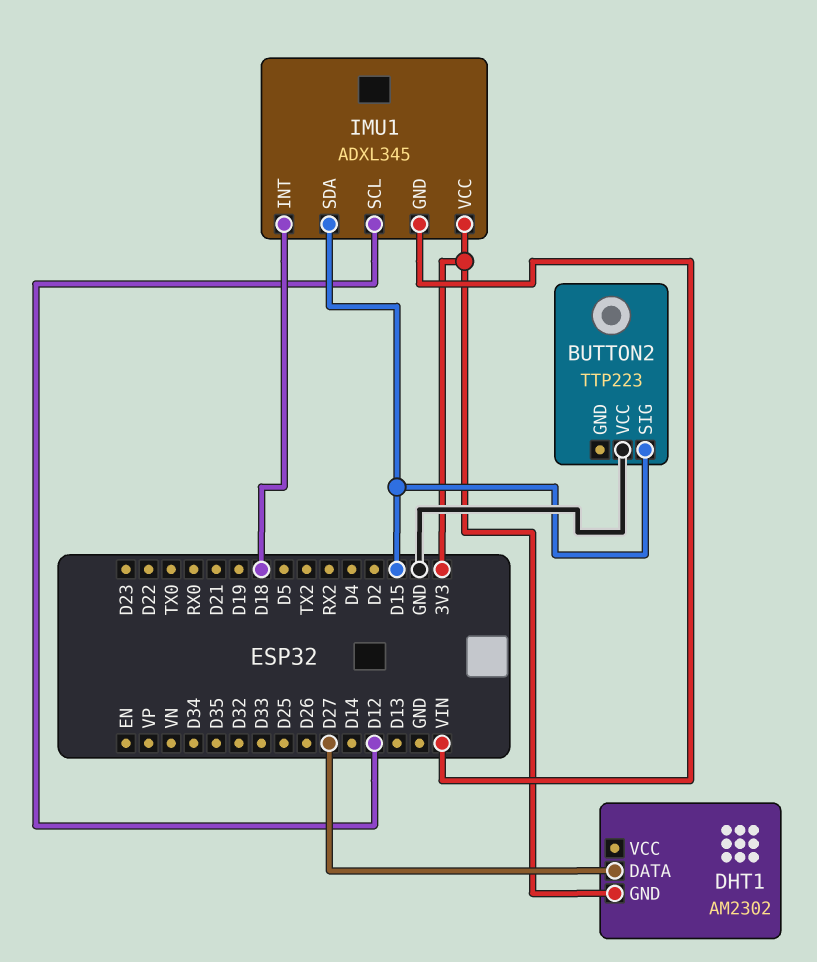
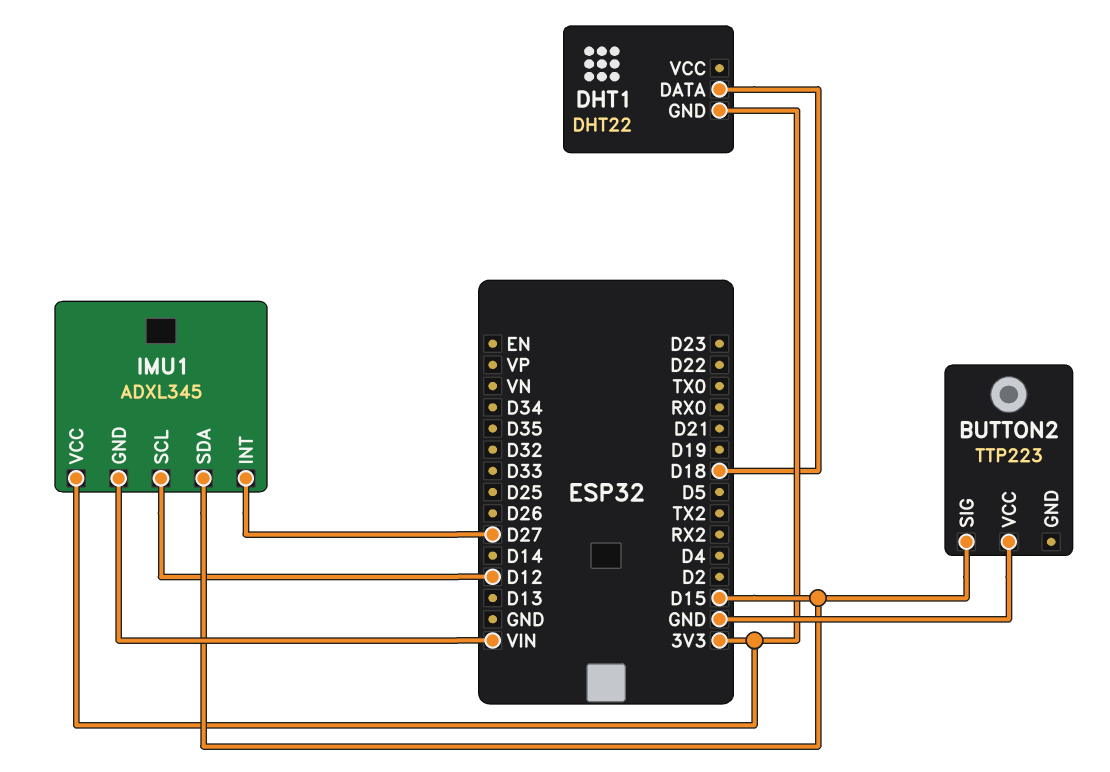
DHT1: AM2302 -> DHT22
DHT1 pin DATA: D27 -> D18
IMU1 pin INT: D18 -> D27

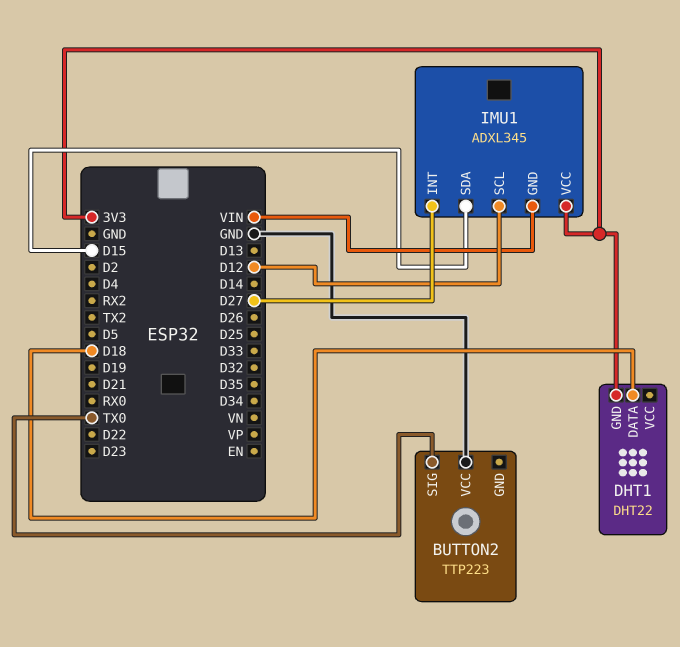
BUTTON2 pin SIG: D15 -> TX0

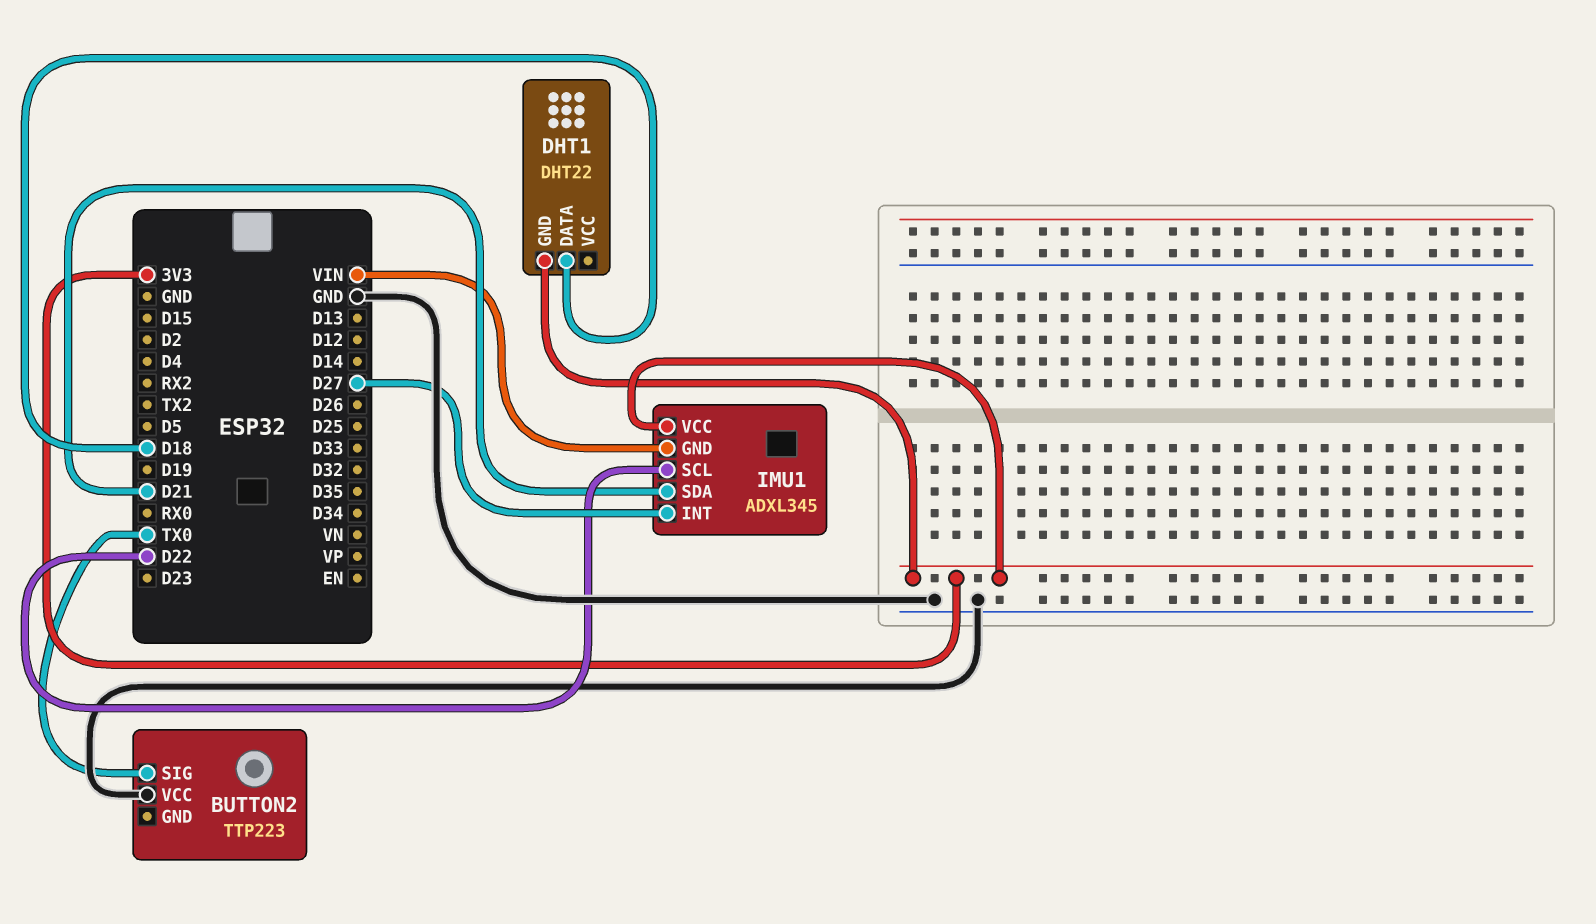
IMU1 pin SCL: D12 -> D22
IMU1 pin SDA: D15 -> D21

